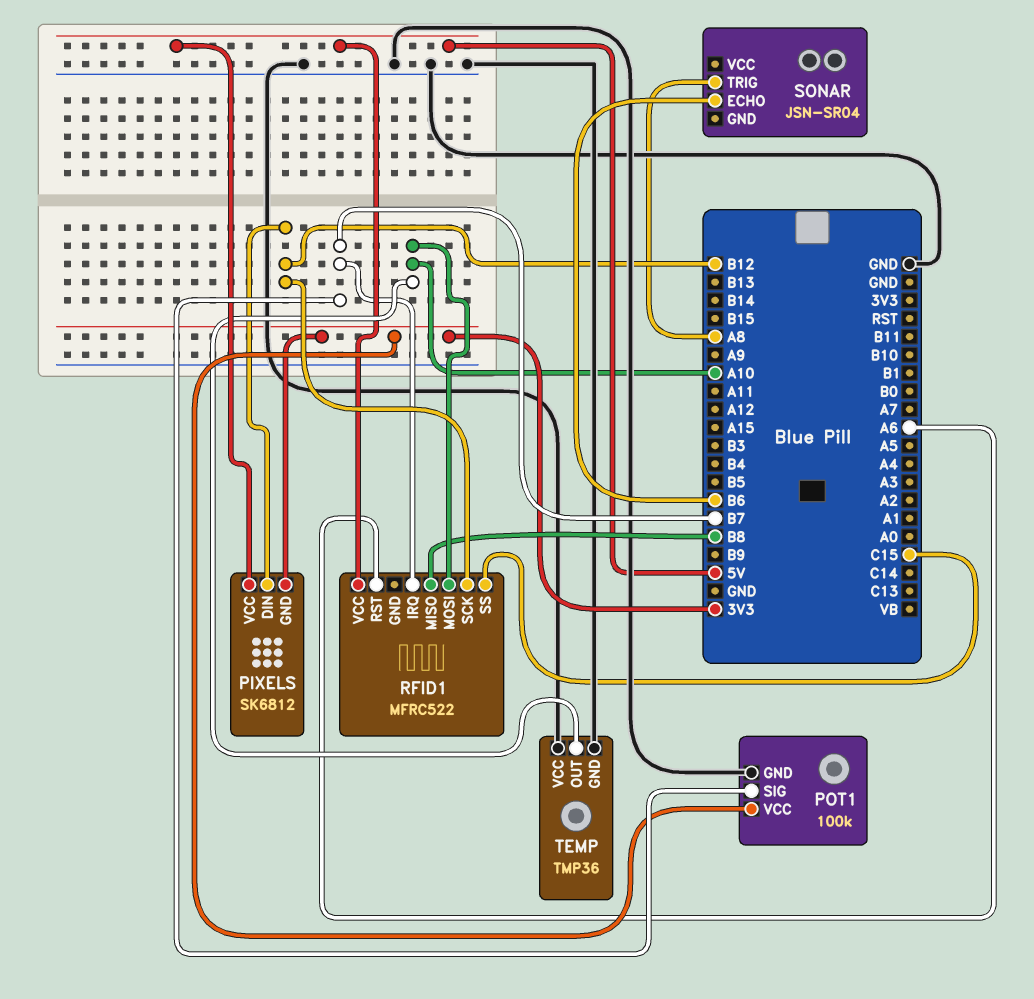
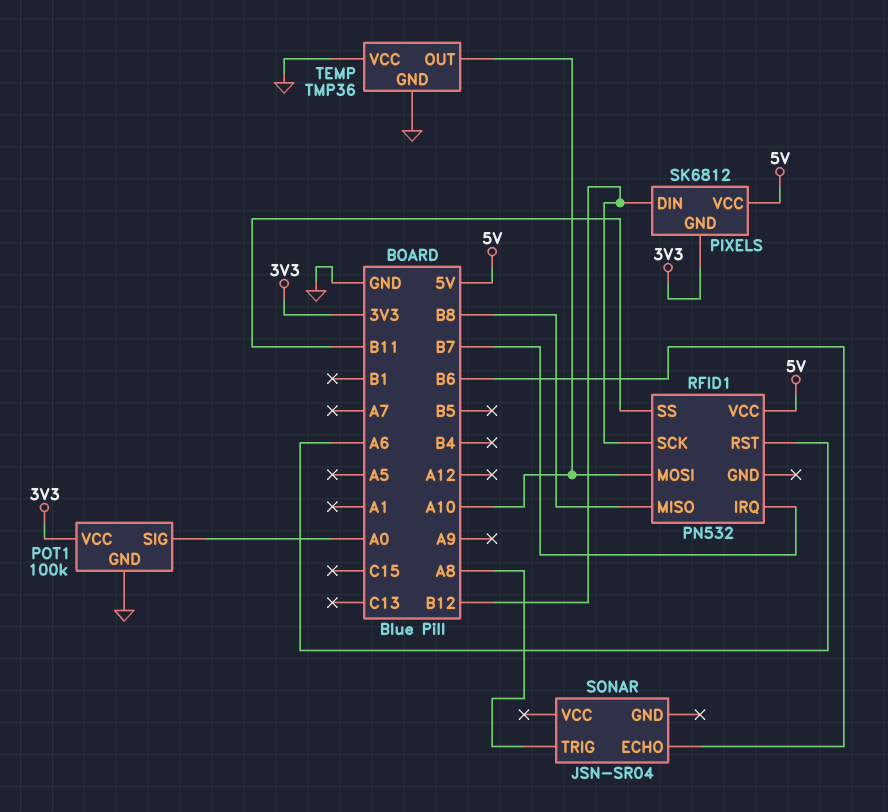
POT1 pin SIG: B7 -> A0
RFID1: MFRC522 -> PN532
RFID1 pin SS: C15 -> B11

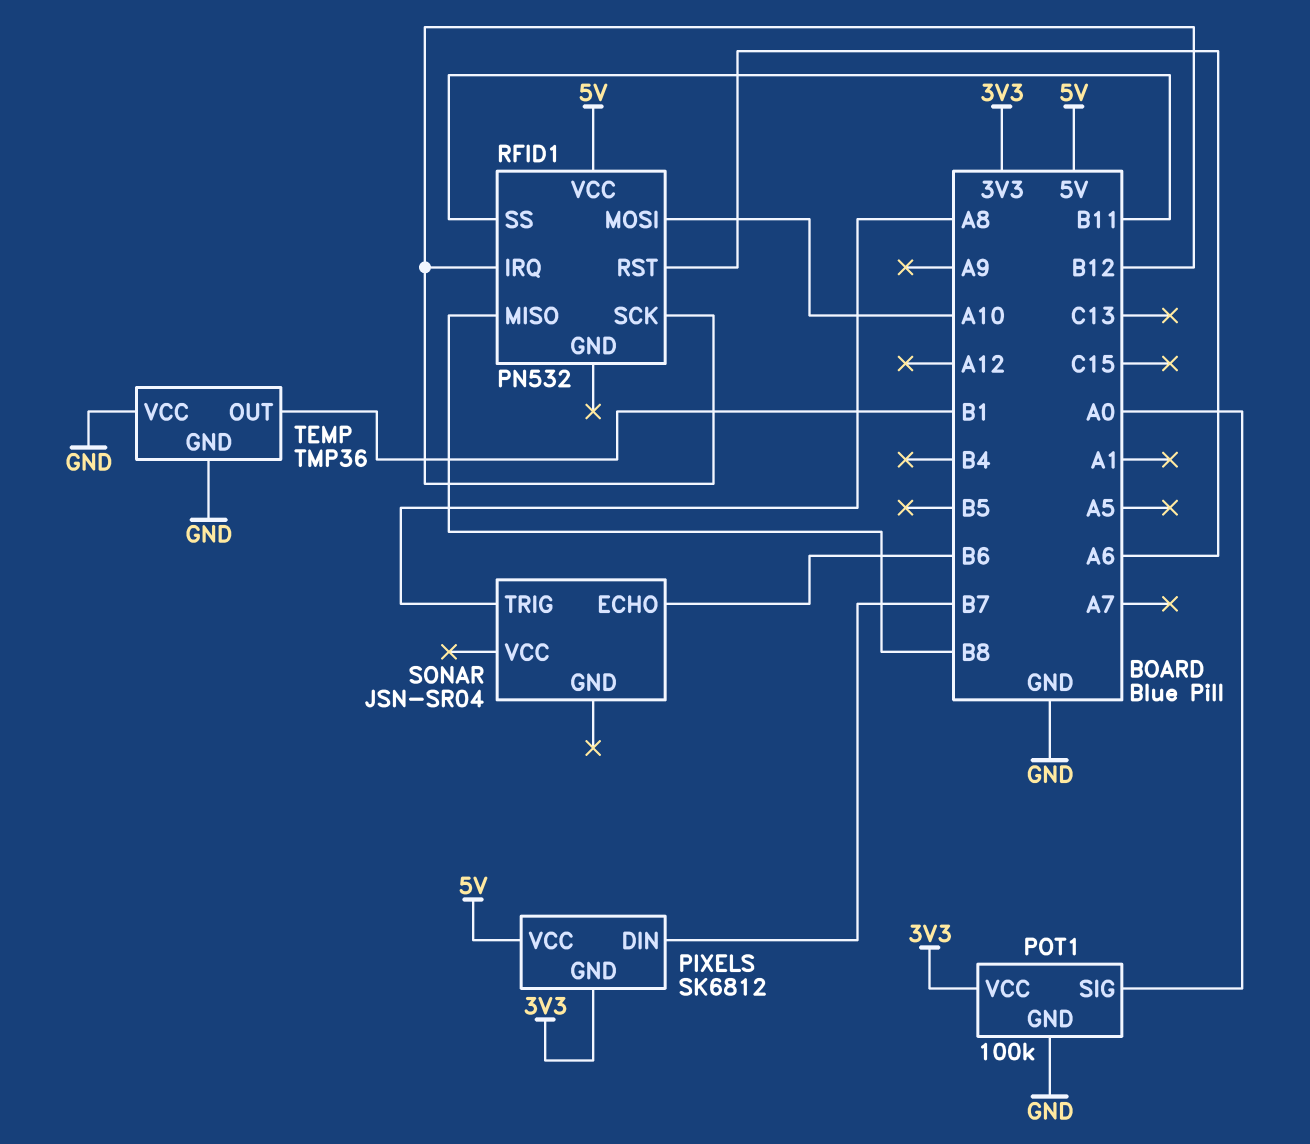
PIXELS pin DIN: B12 -> B7
RFID1 pin IRQ: B7 -> B12
TEMP pin OUT: A10 -> B1

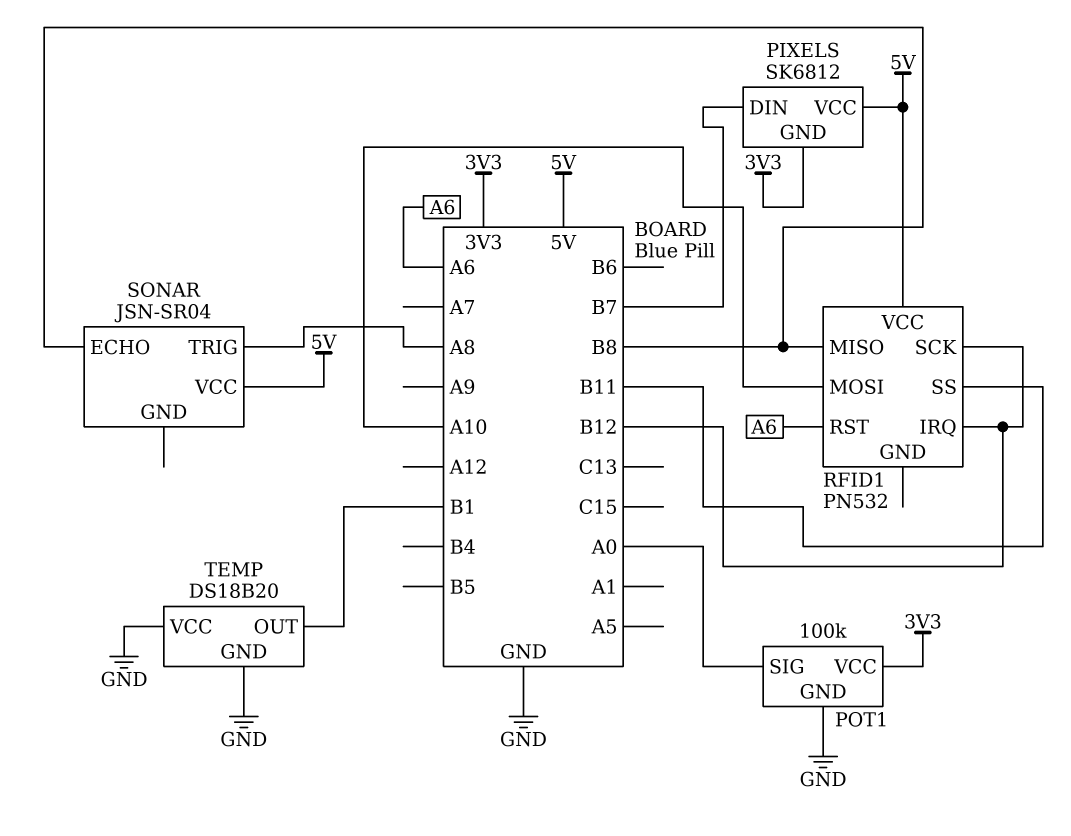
SONAR pin ECHO: B6 -> B8
SONAR pin VCC: none -> 5V
TEMP: TMP36 -> DS18B20

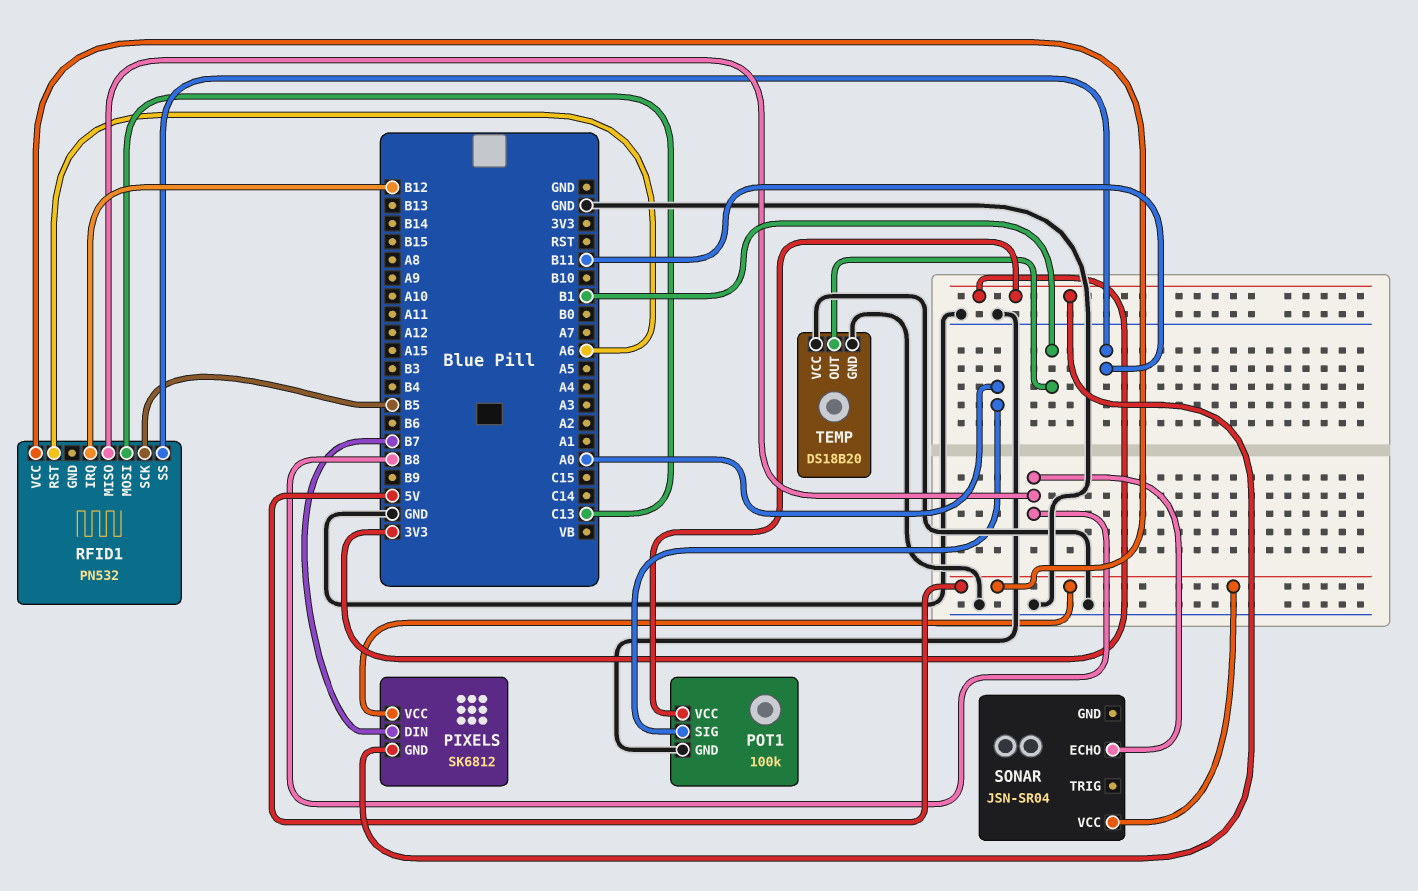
RFID1 pin MOSI: A10 -> C13
RFID1 pin SCK: B12 -> B5
SONAR pin TRIG: A8 -> none

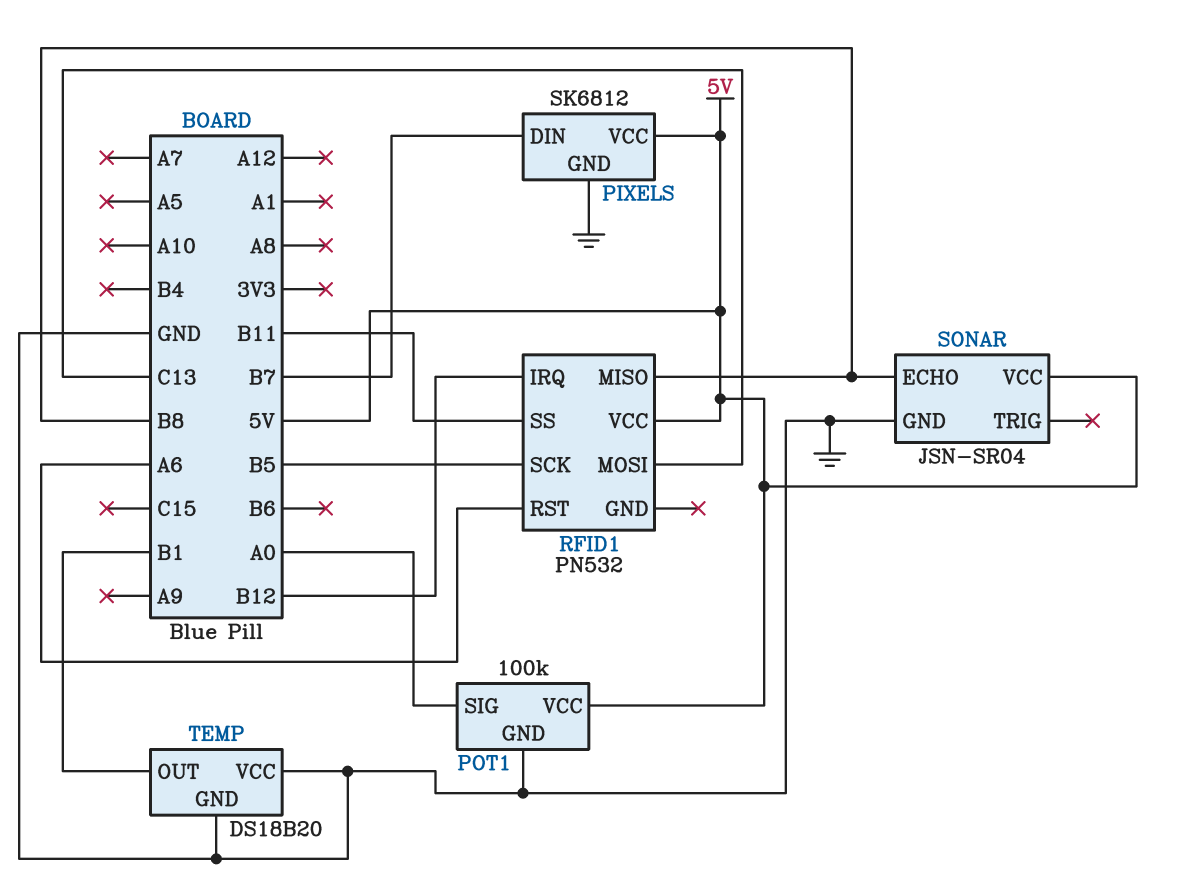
PIXELS pin GND: 3V3 -> GND
POT1 pin VCC: 3V3 -> 5V
SONAR pin GND: none -> GND

